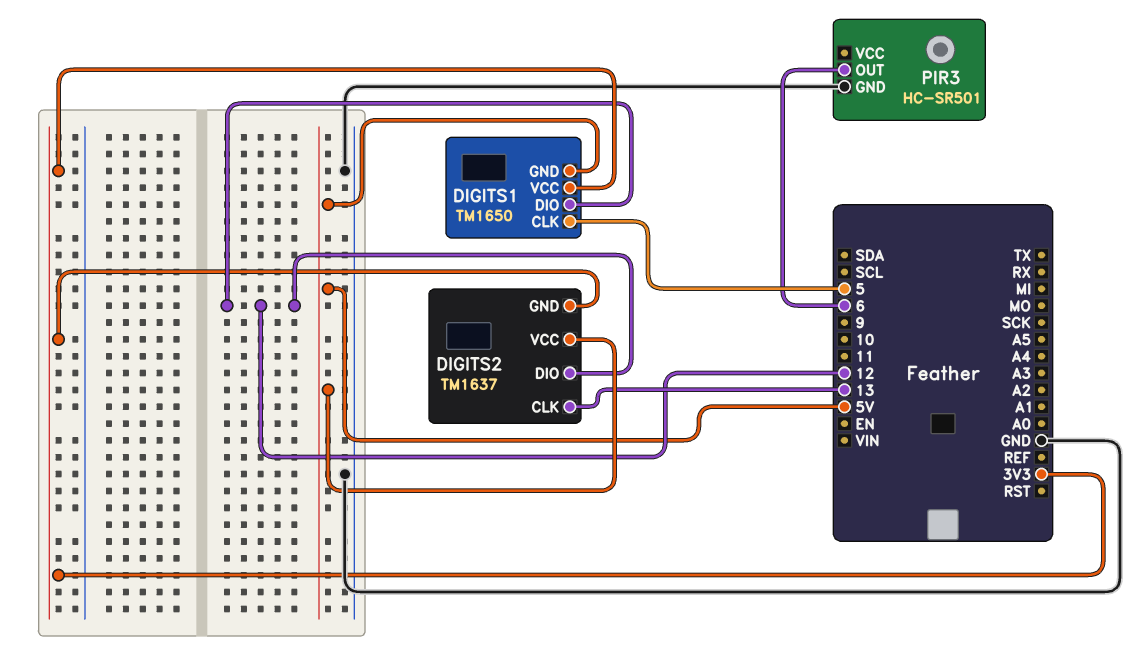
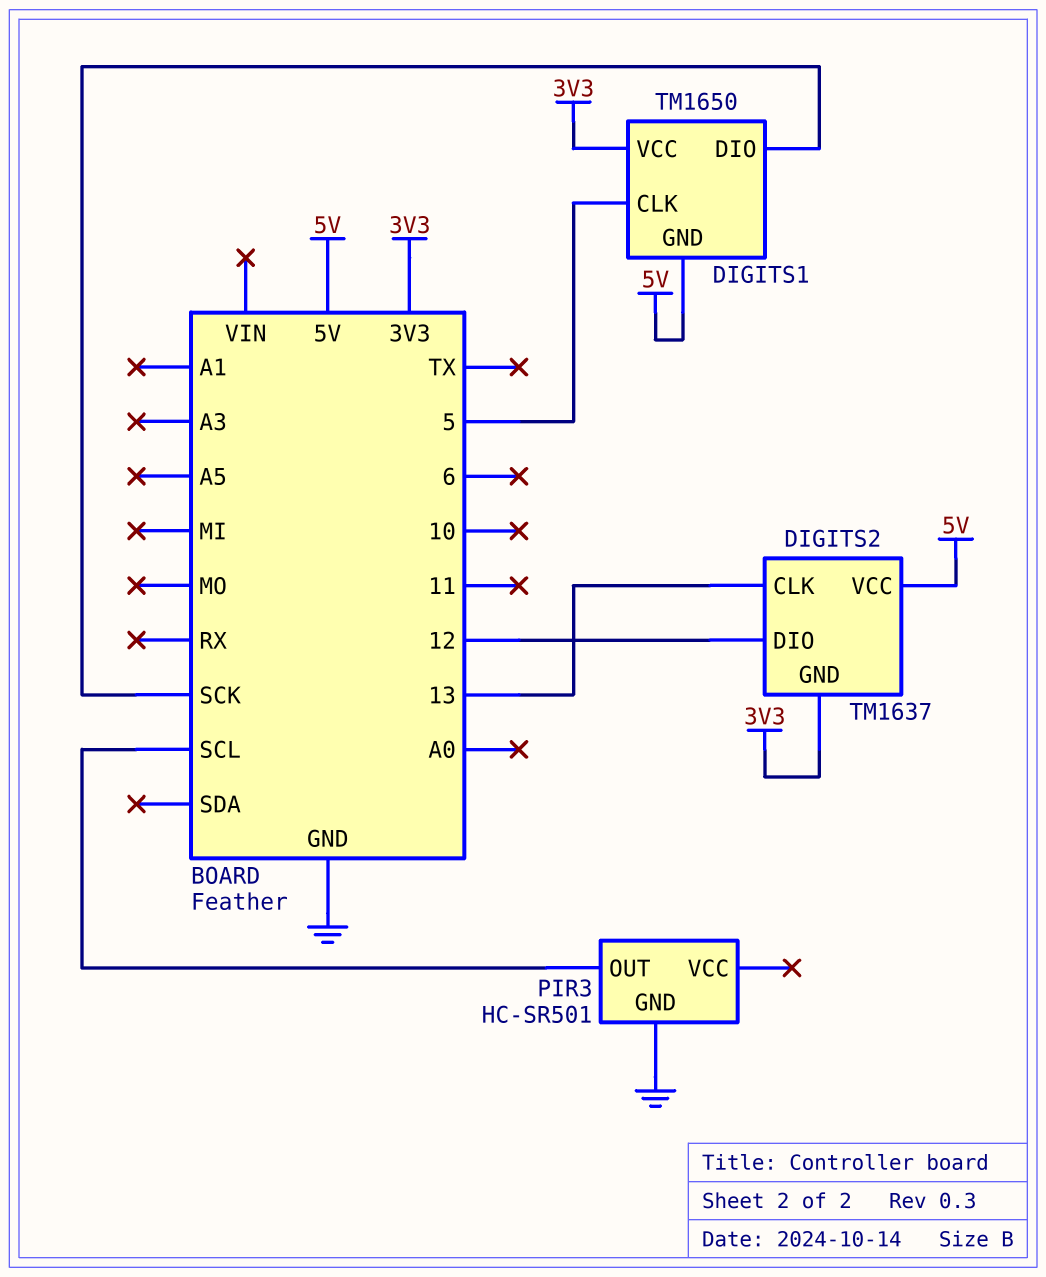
DIGITS1 pin DIO: 12 -> SCK
PIR3 pin OUT: 6 -> SCL

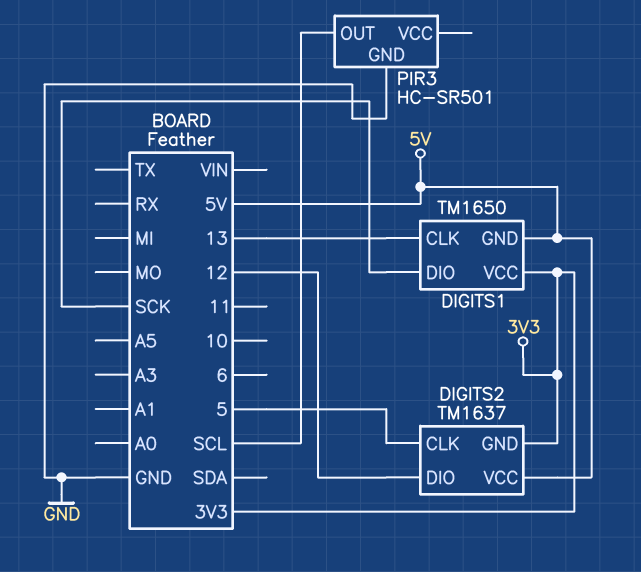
DIGITS1 pin CLK: 5 -> 13
DIGITS2 pin CLK: 13 -> 5

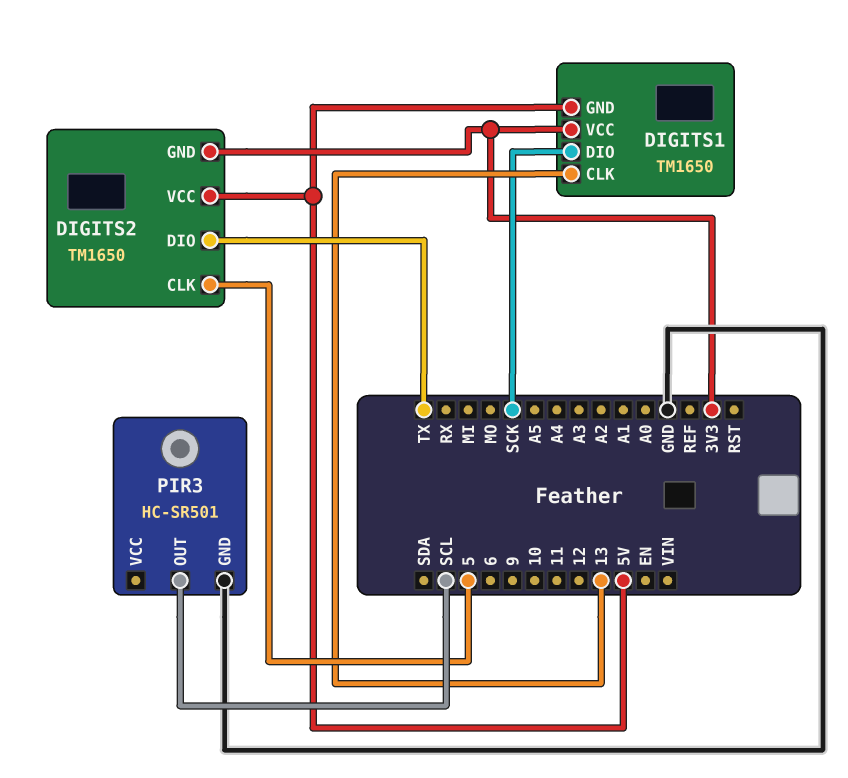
DIGITS2: TM1637 -> TM1650
DIGITS2 pin DIO: 12 -> TX

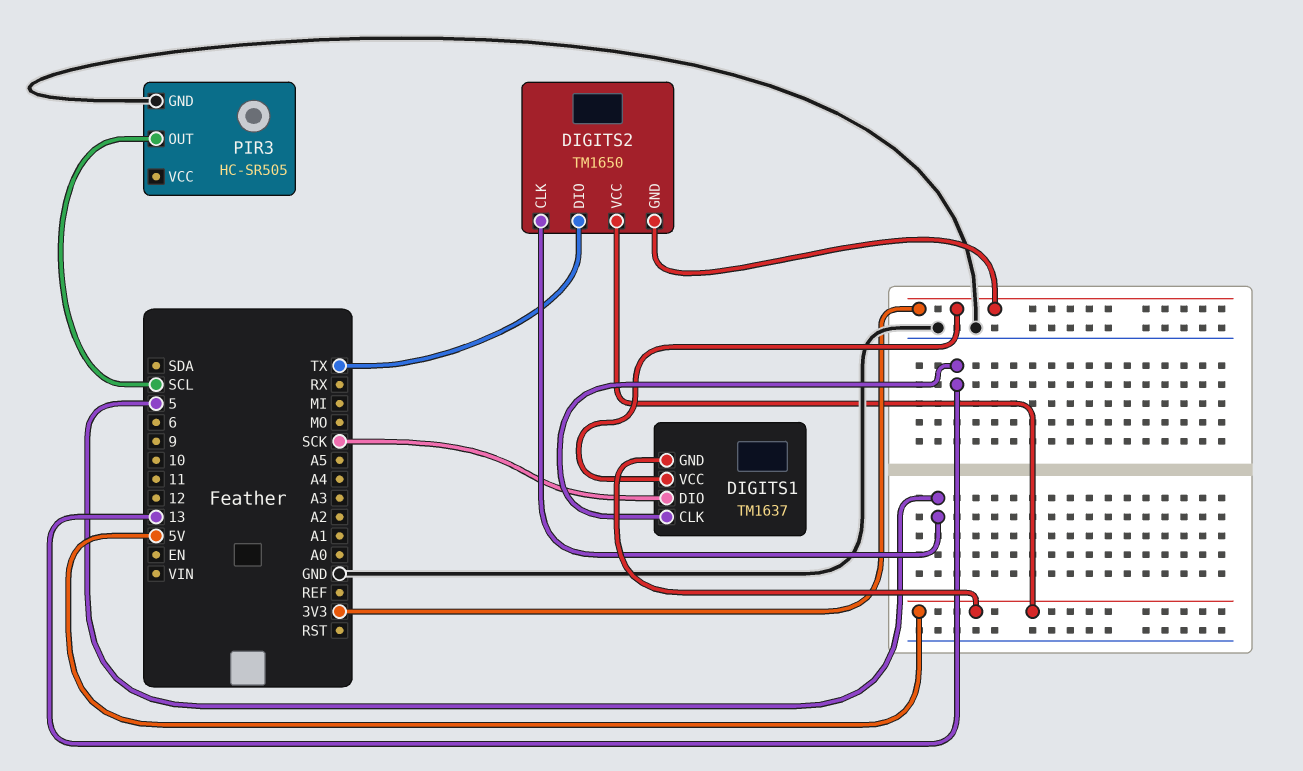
DIGITS1: TM1650 -> TM1637
PIR3: HC-SR501 -> HC-SR505

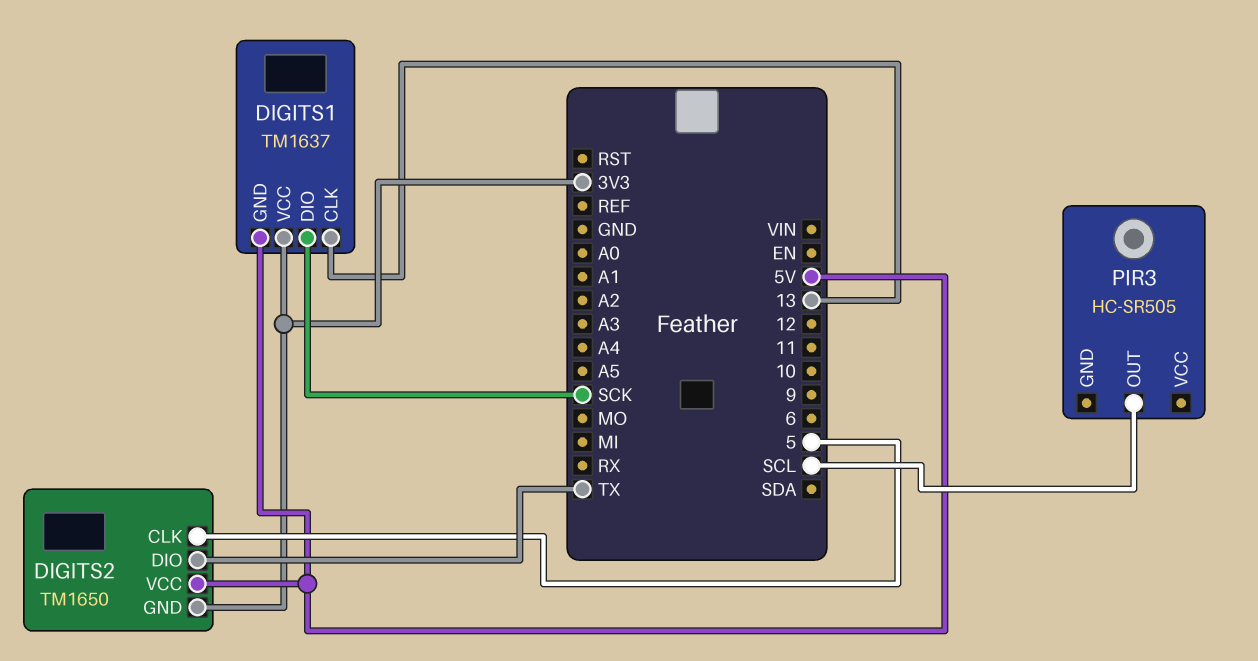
PIR3 pin GND: GND -> none

